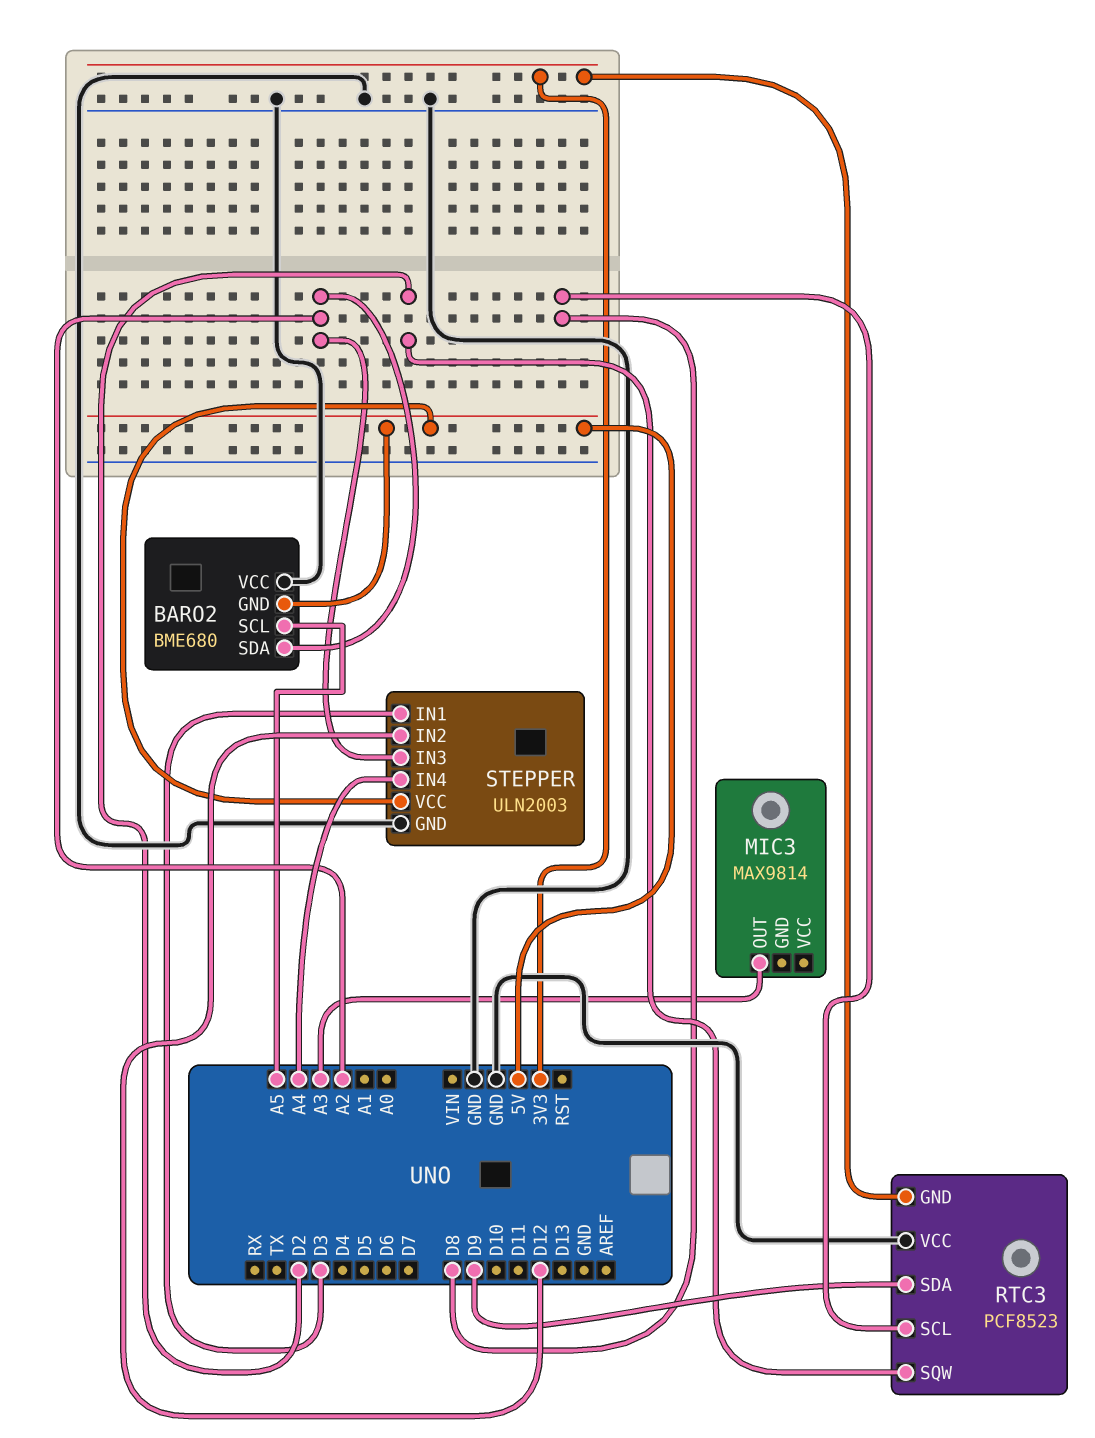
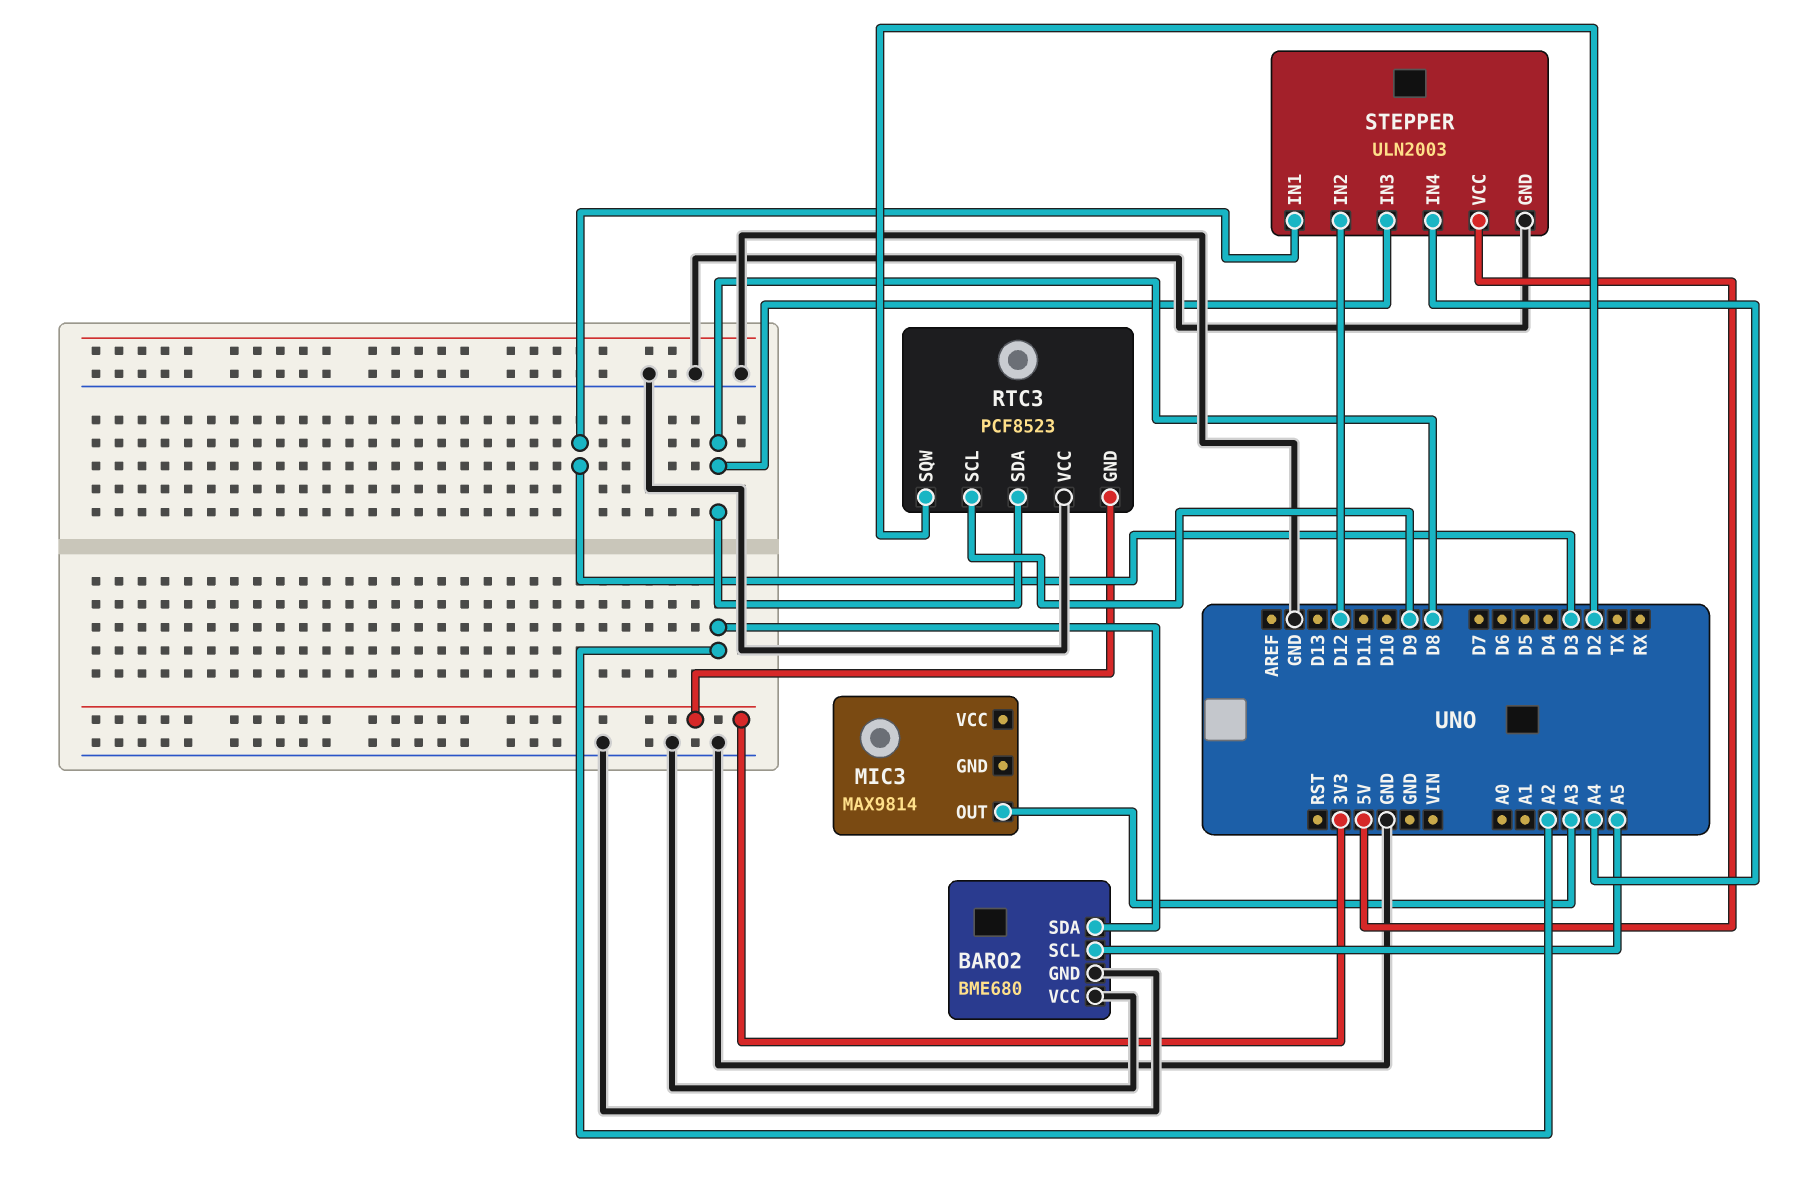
BARO2 pin GND: 5V -> GND
RTC3 pin SCL: D8 -> D9
RTC3 pin SDA: D9 -> D8
STEPPER pin IN3: A2 -> D8

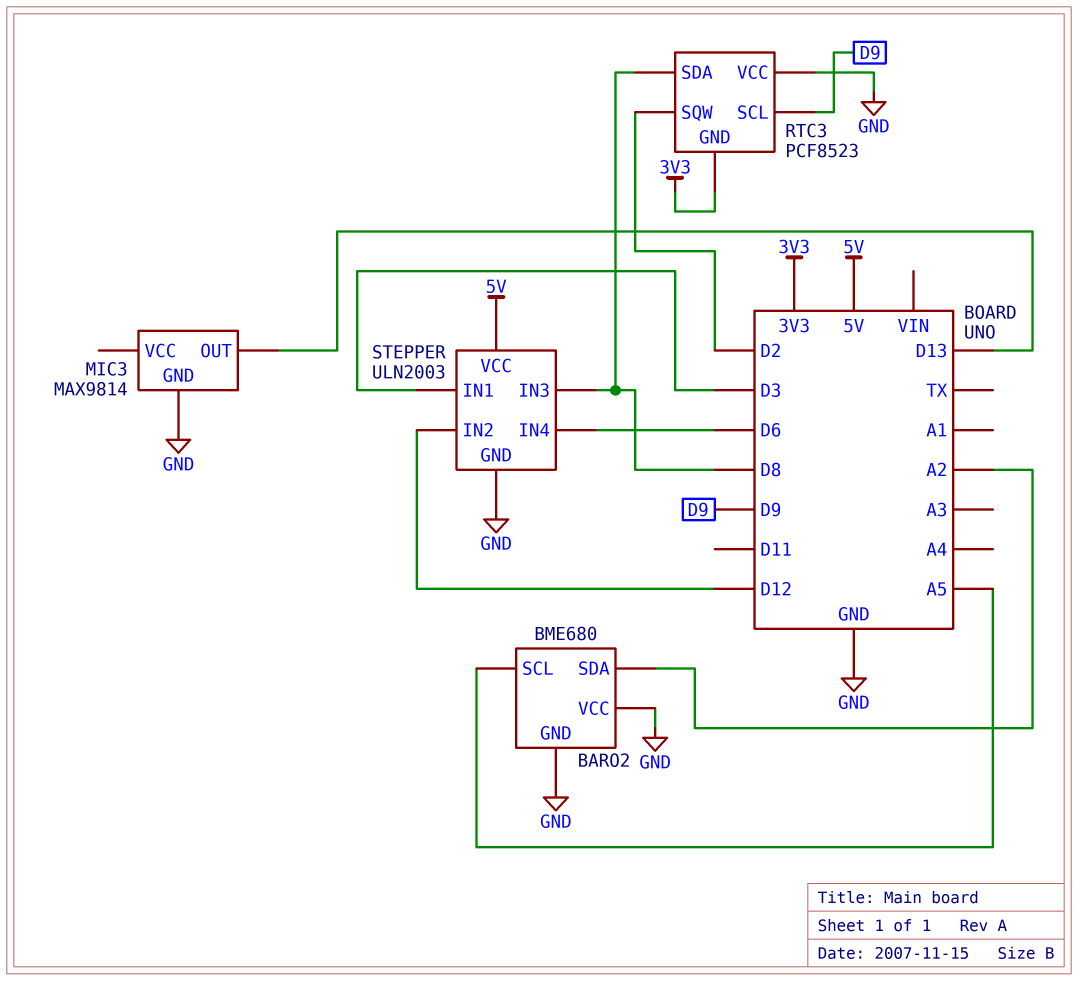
MIC3 pin GND: none -> GND
MIC3 pin OUT: A3 -> D13
STEPPER pin IN4: A4 -> D6

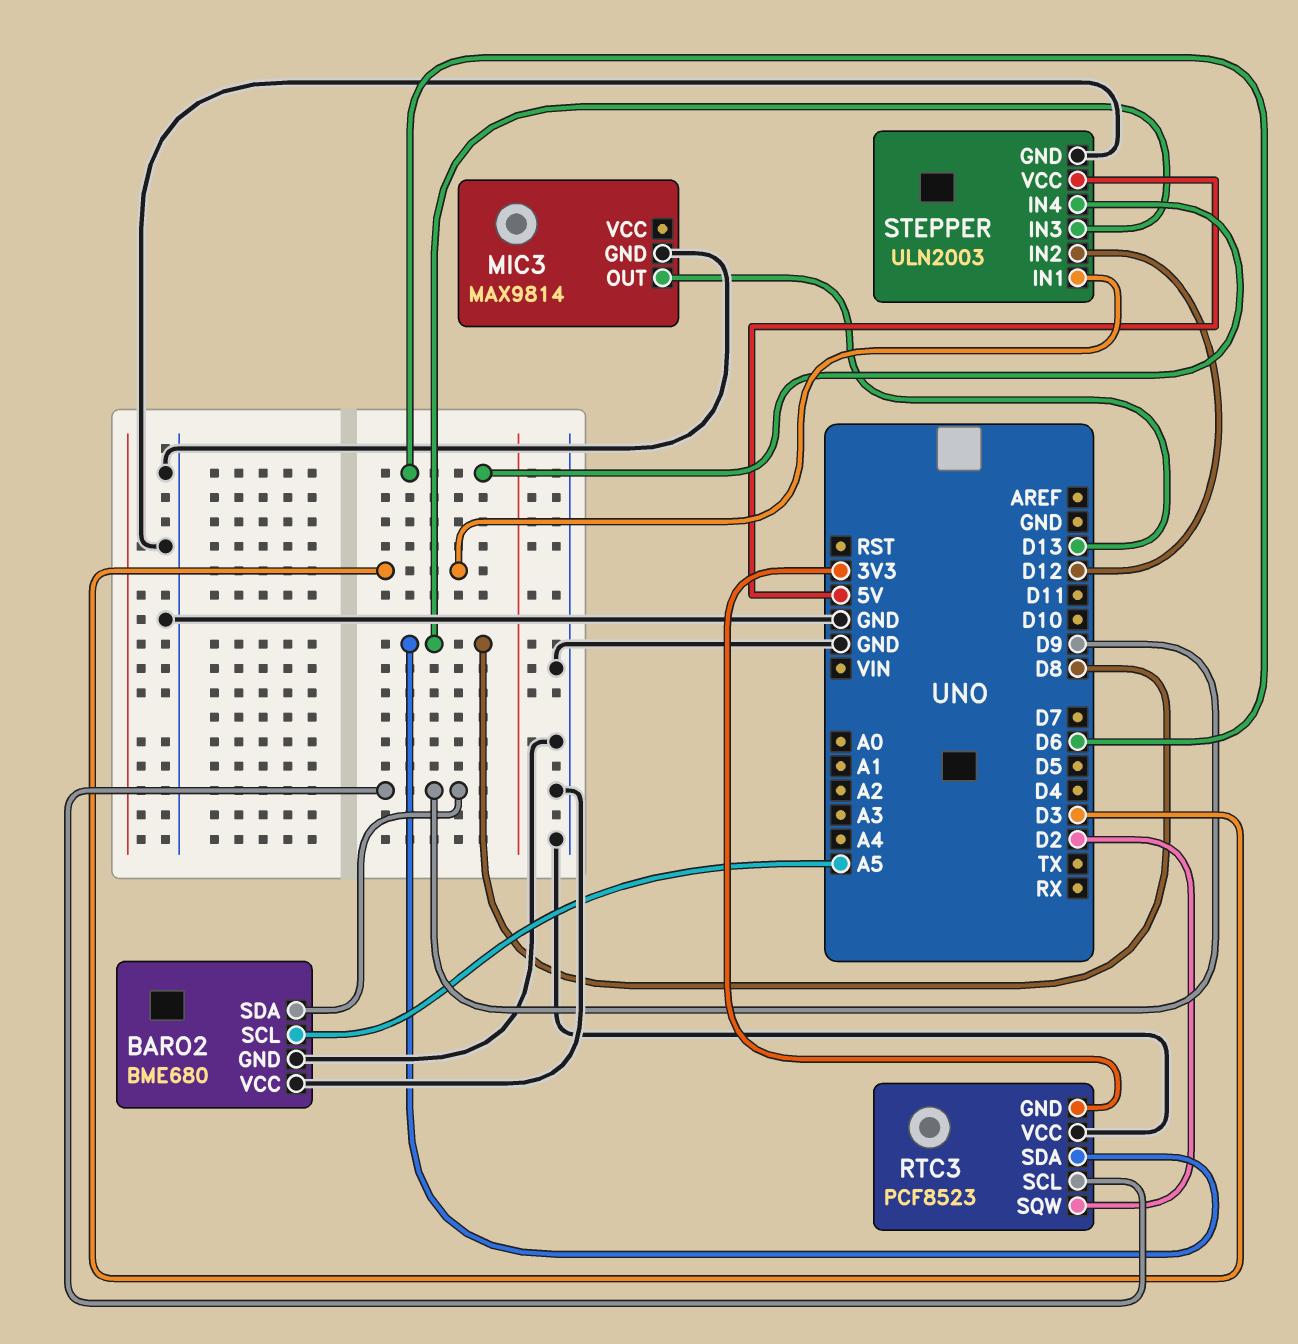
BARO2 pin SDA: A2 -> D9

